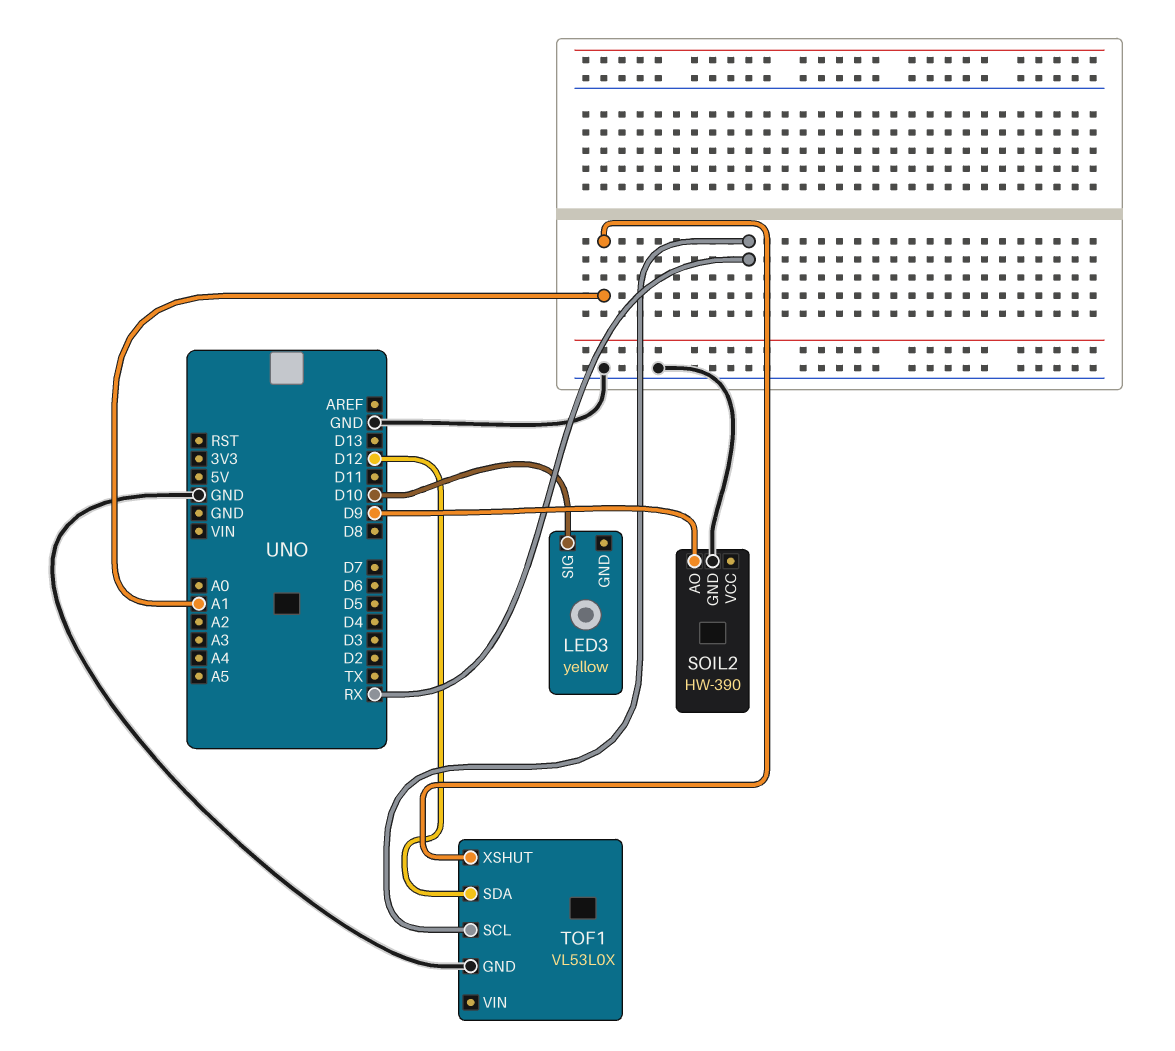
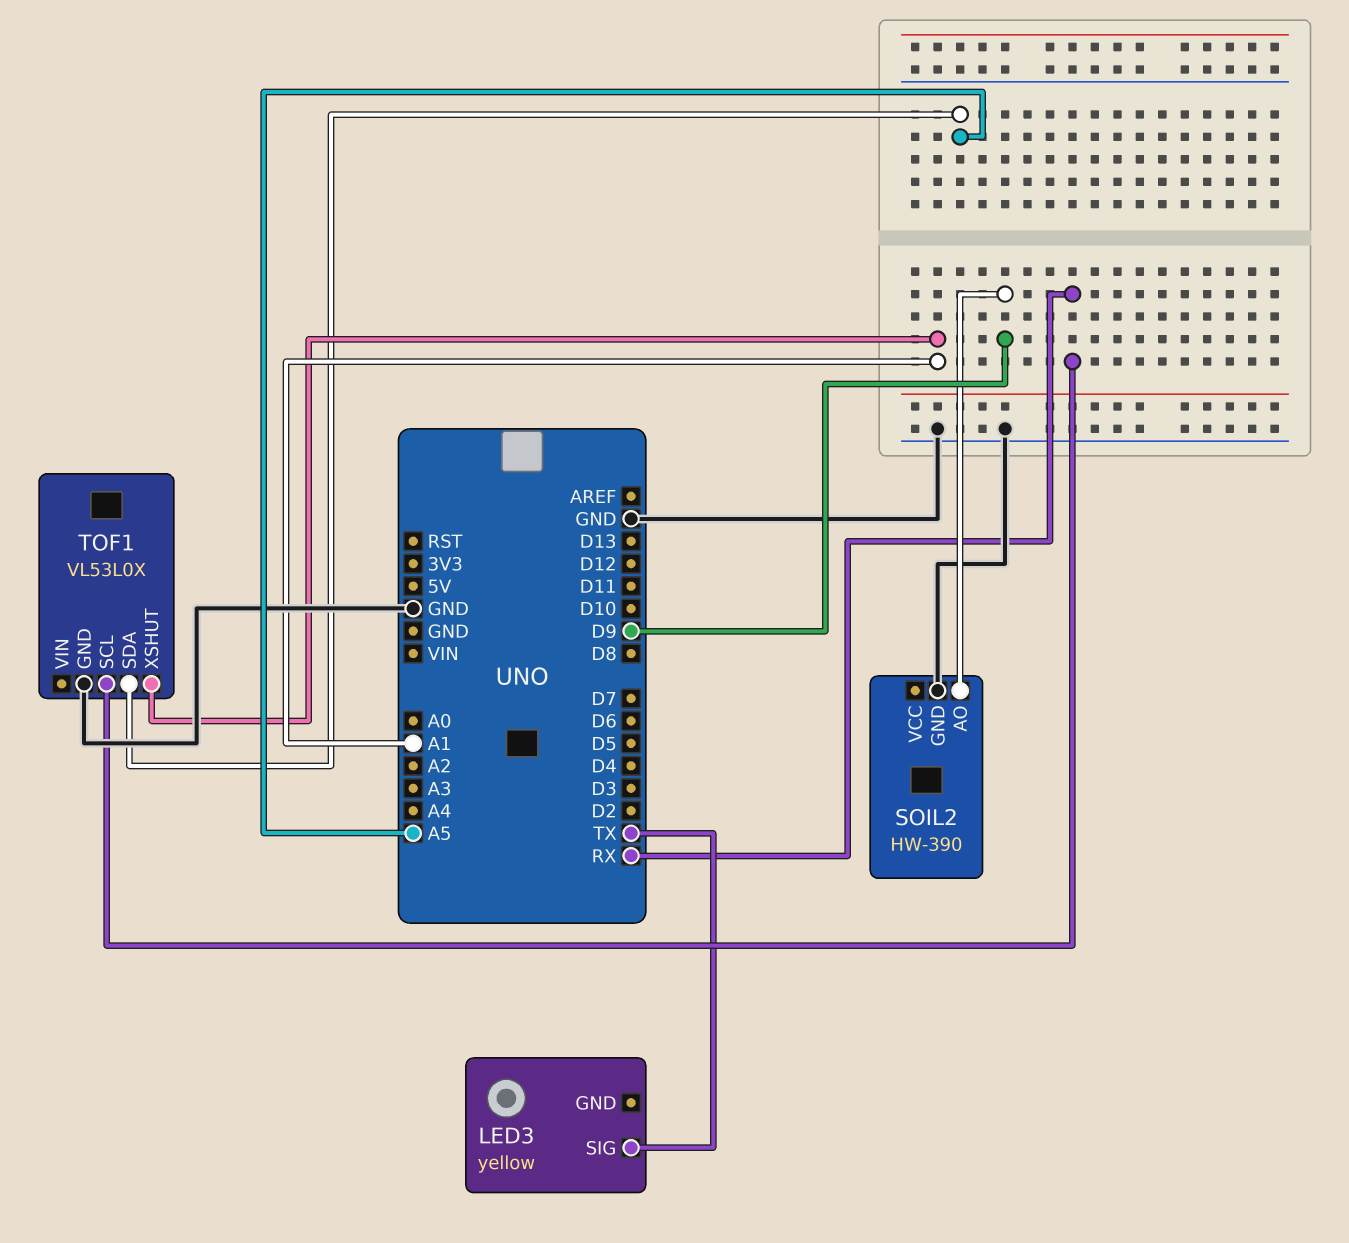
LED3 pin SIG: D10 -> TX
TOF1 pin SDA: D12 -> A5

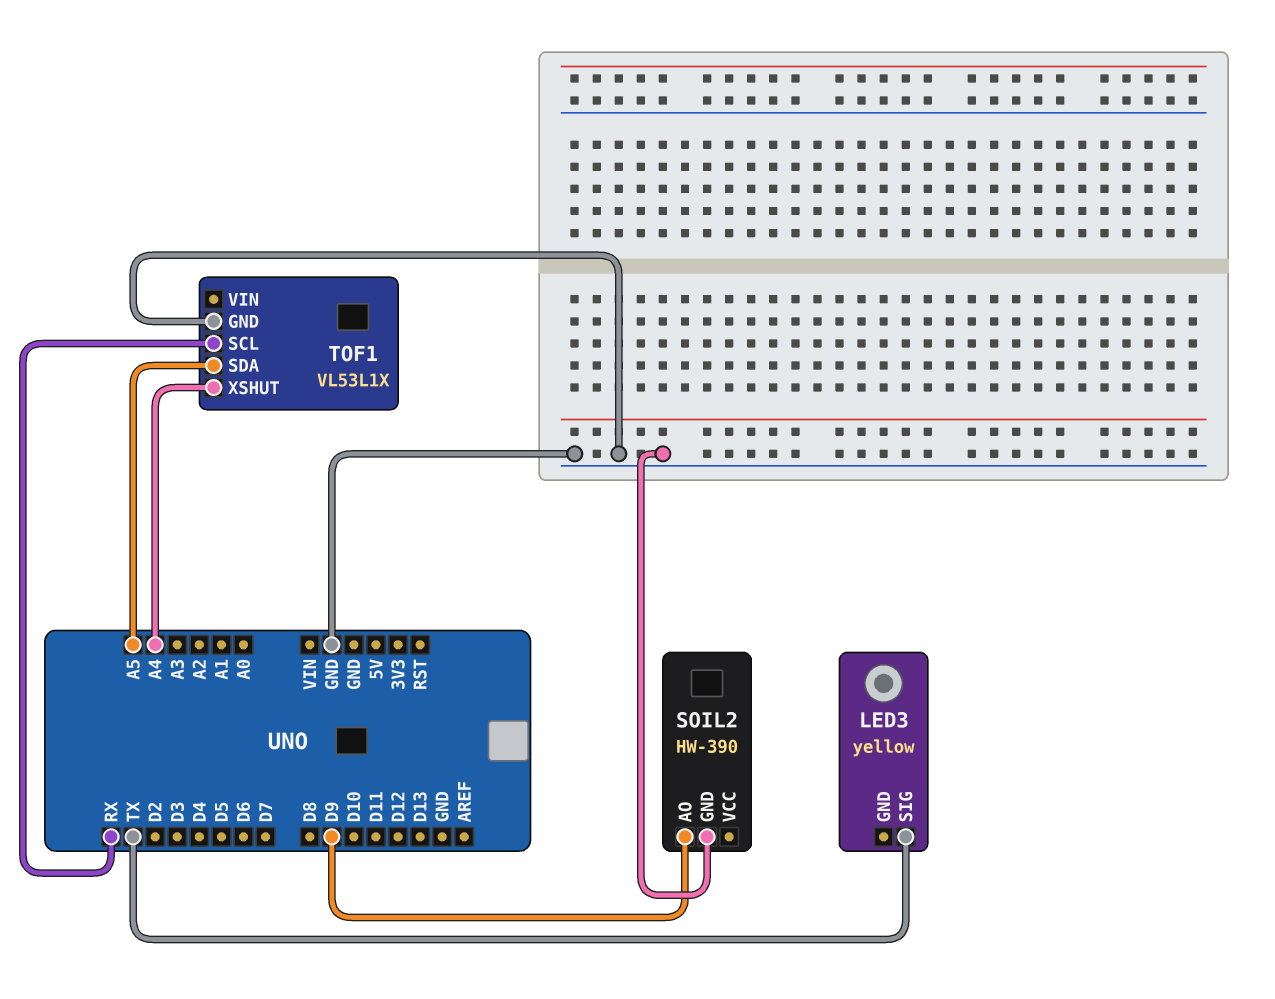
TOF1: VL53L0X -> VL53L1X
TOF1 pin XSHUT: A1 -> A4

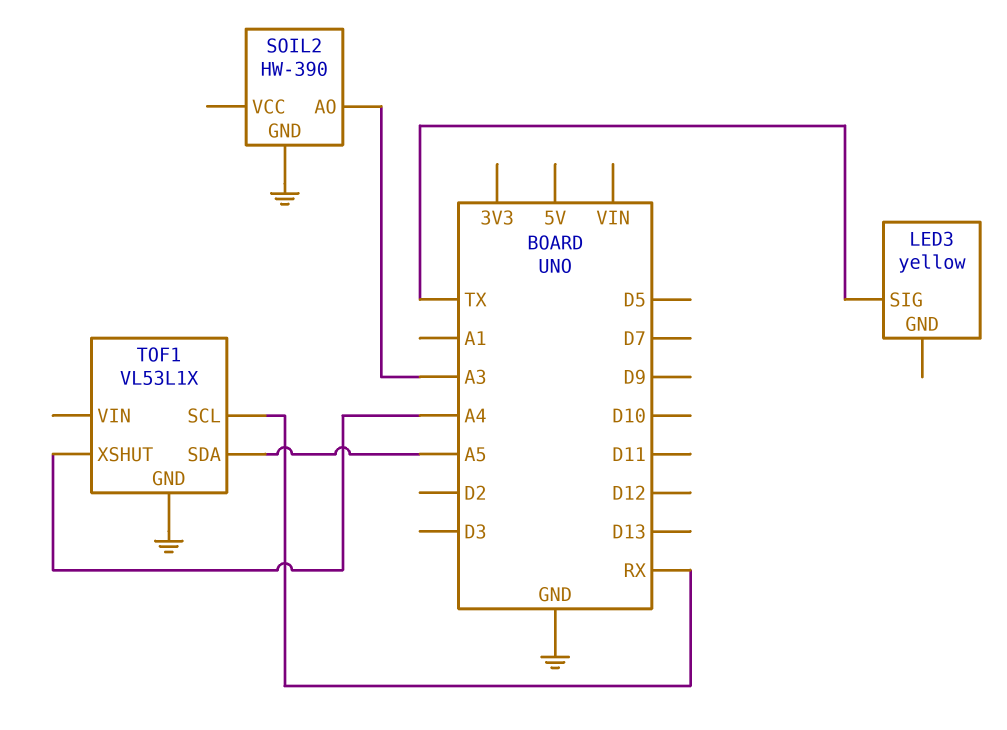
SOIL2 pin AO: D9 -> A3

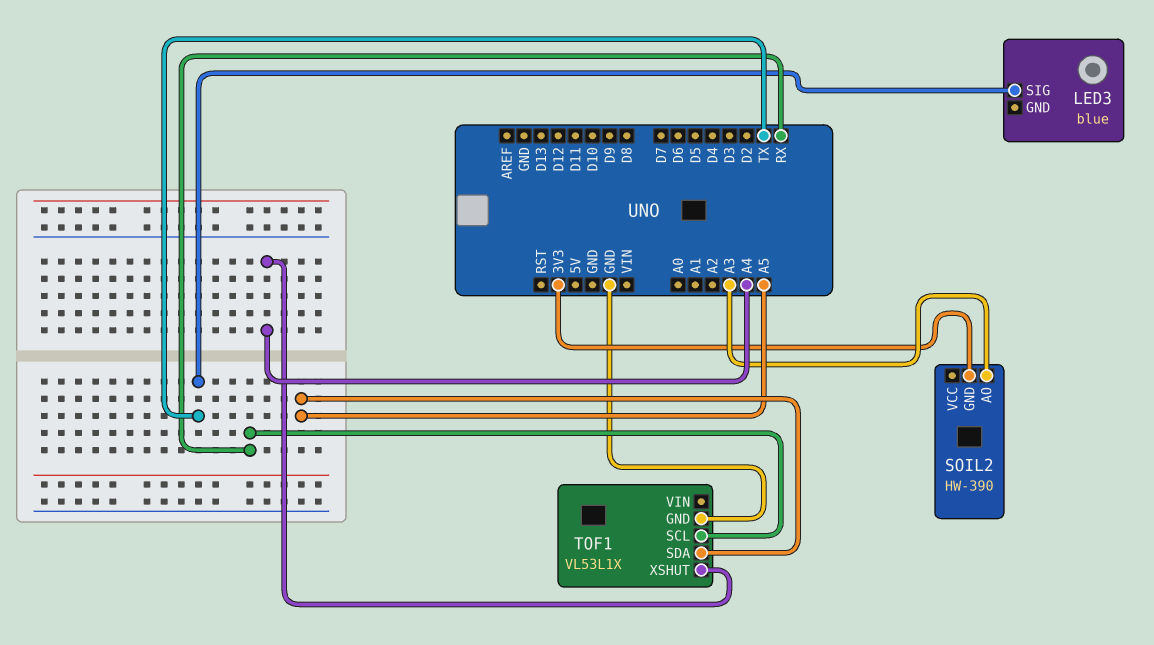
LED3: yellow -> blue
SOIL2 pin GND: GND -> 3V3

